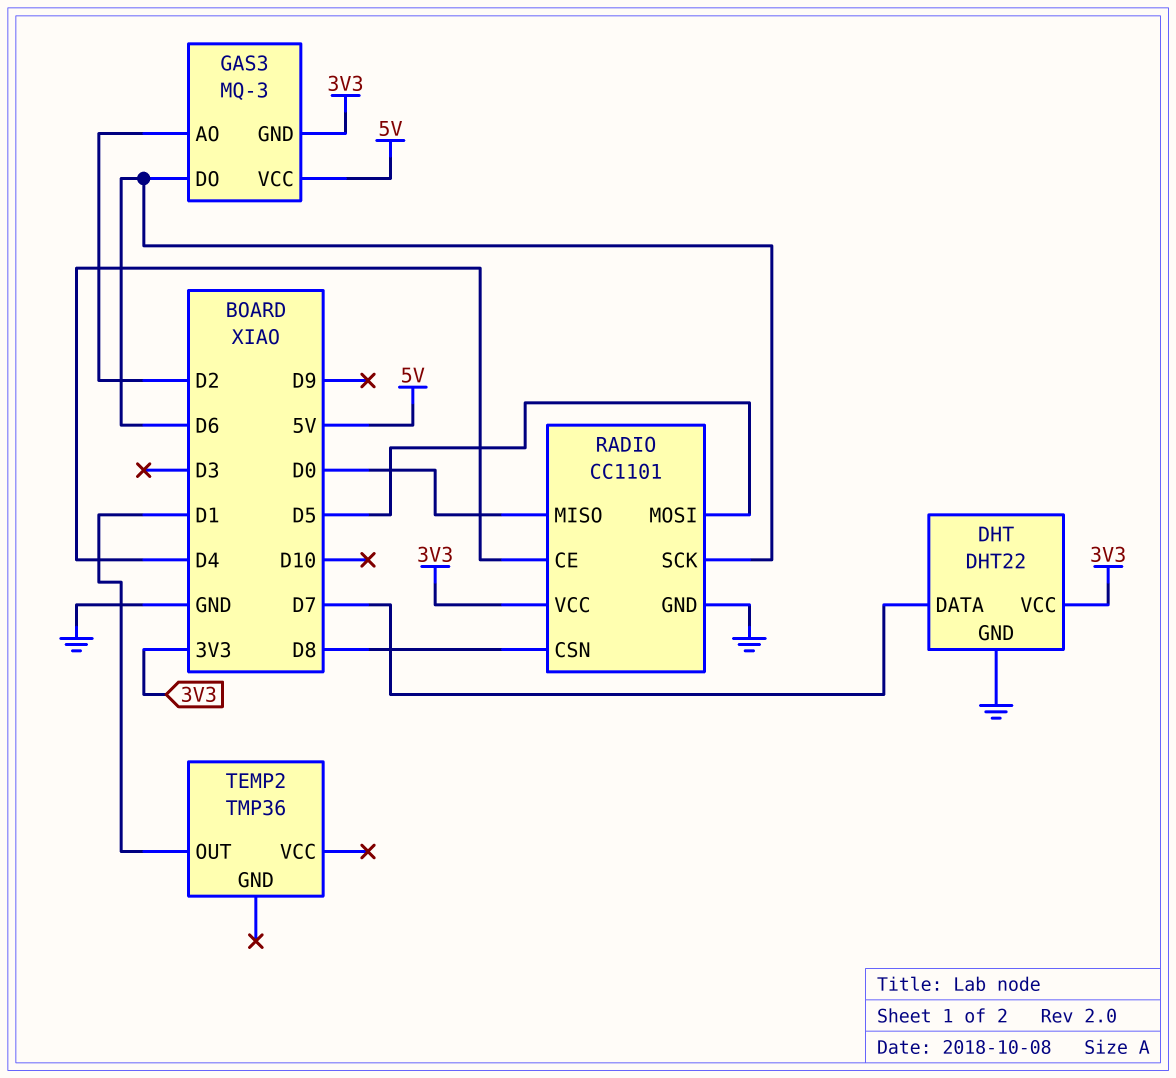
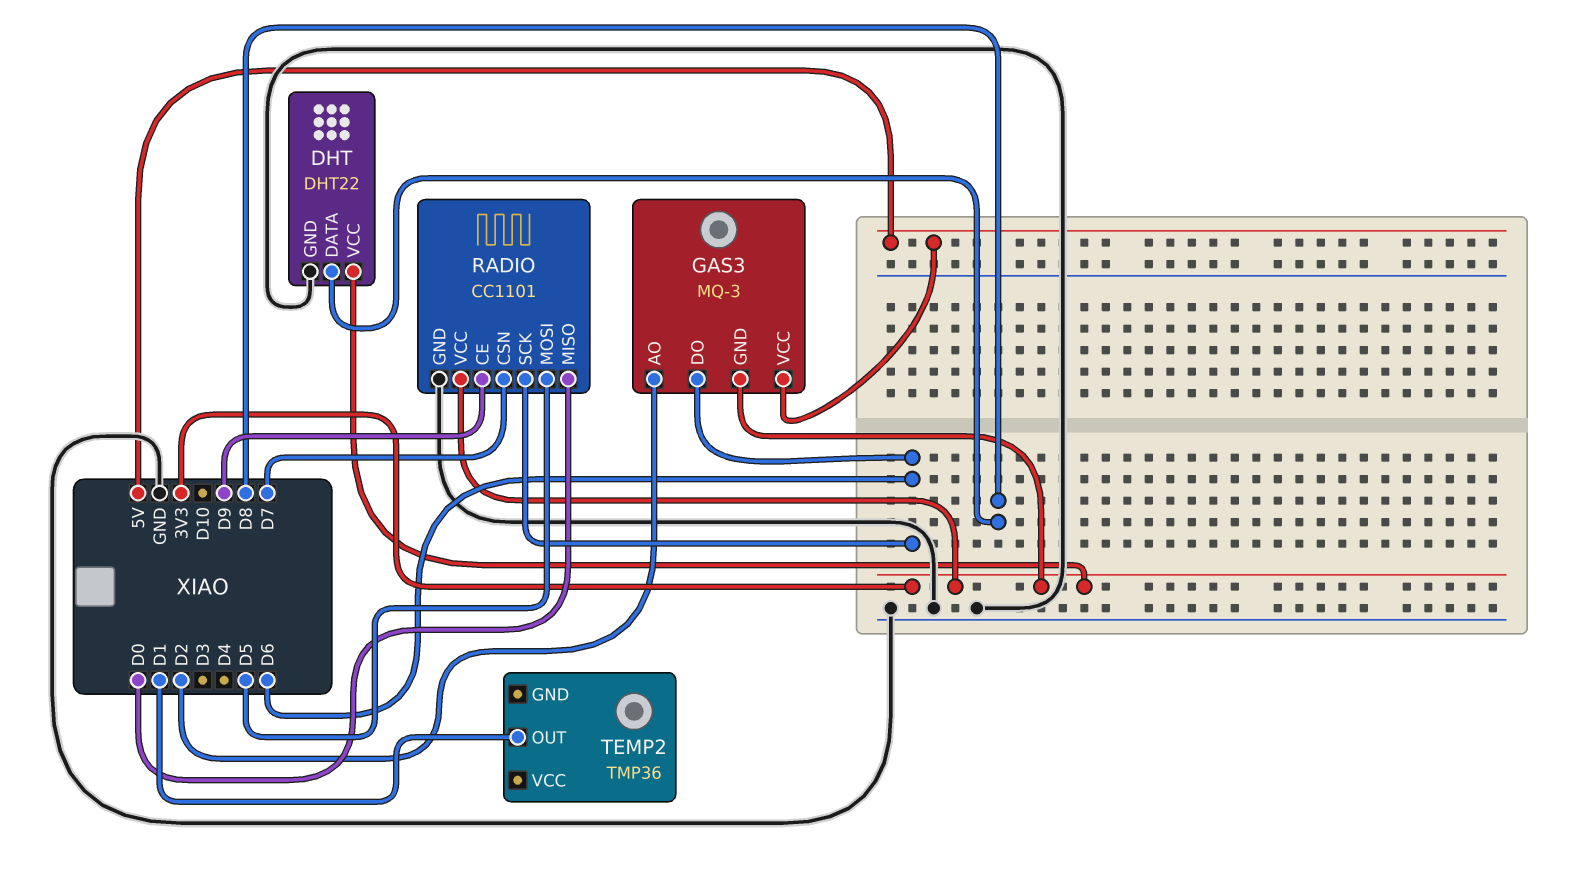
DHT pin DATA: D7 -> D8
RADIO pin CE: D4 -> D9
RADIO pin CSN: D8 -> D7

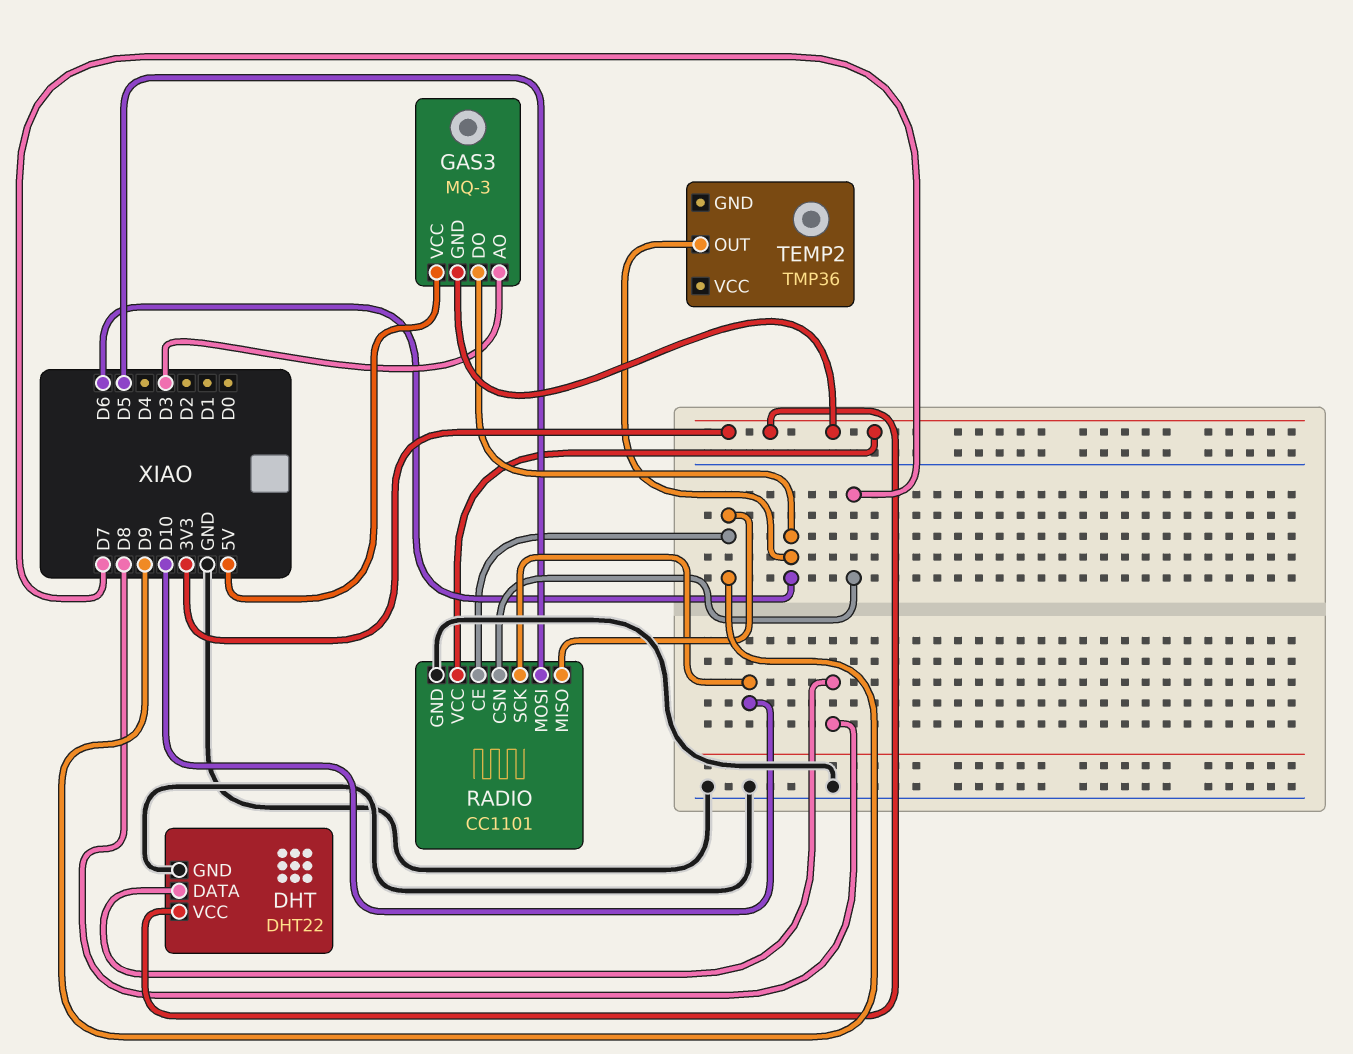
GAS3 pin AO: D2 -> D3
RADIO pin MISO: D0 -> D9
RADIO pin SCK: D6 -> D10
TEMP2 pin OUT: D1 -> D6

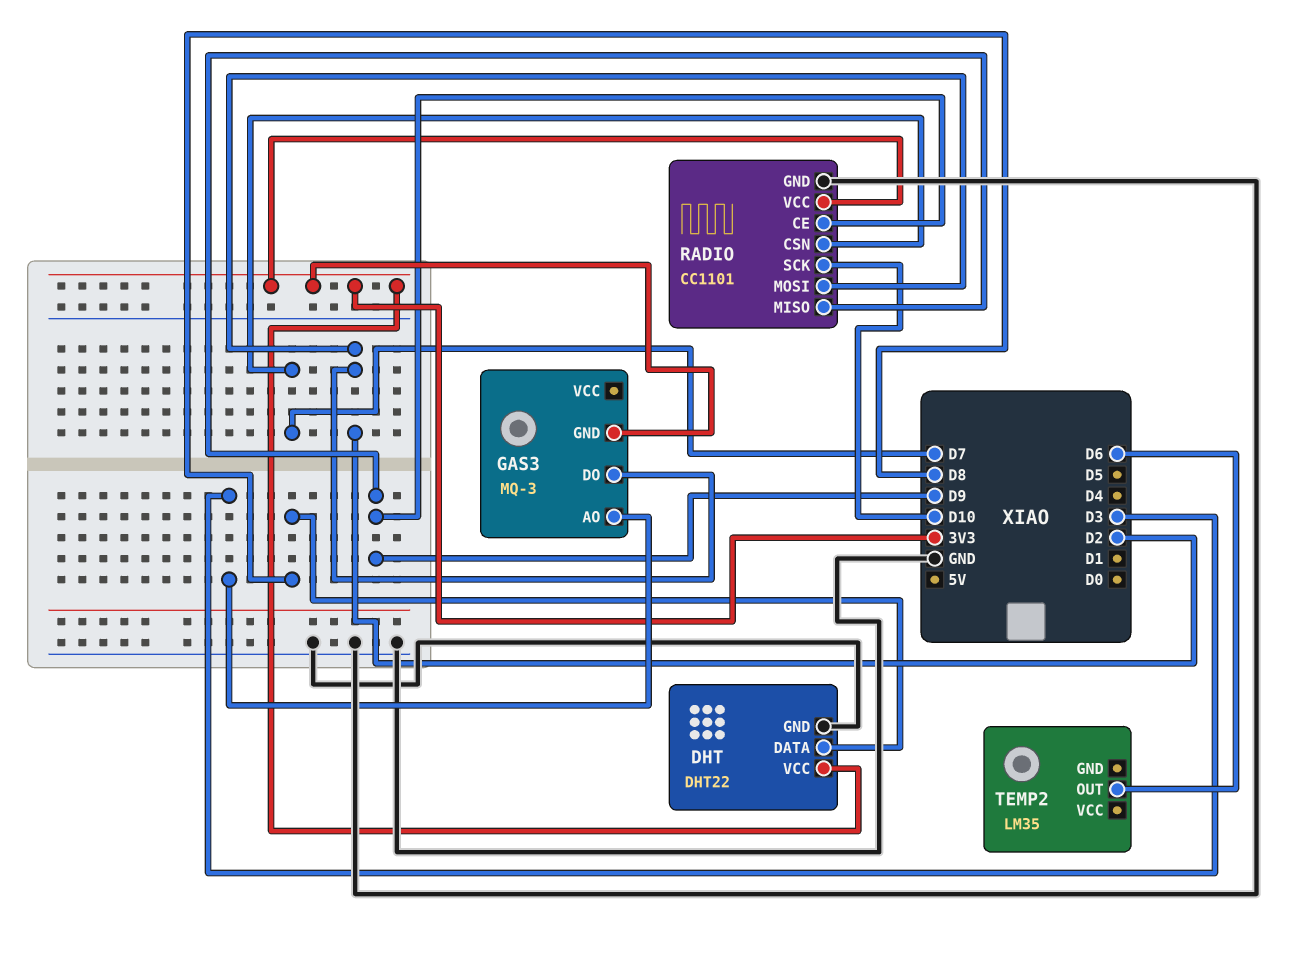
GAS3 pin DO: D6 -> D2
GAS3 pin VCC: 5V -> none
RADIO pin MOSI: D5 -> D2
TEMP2: TMP36 -> LM35

